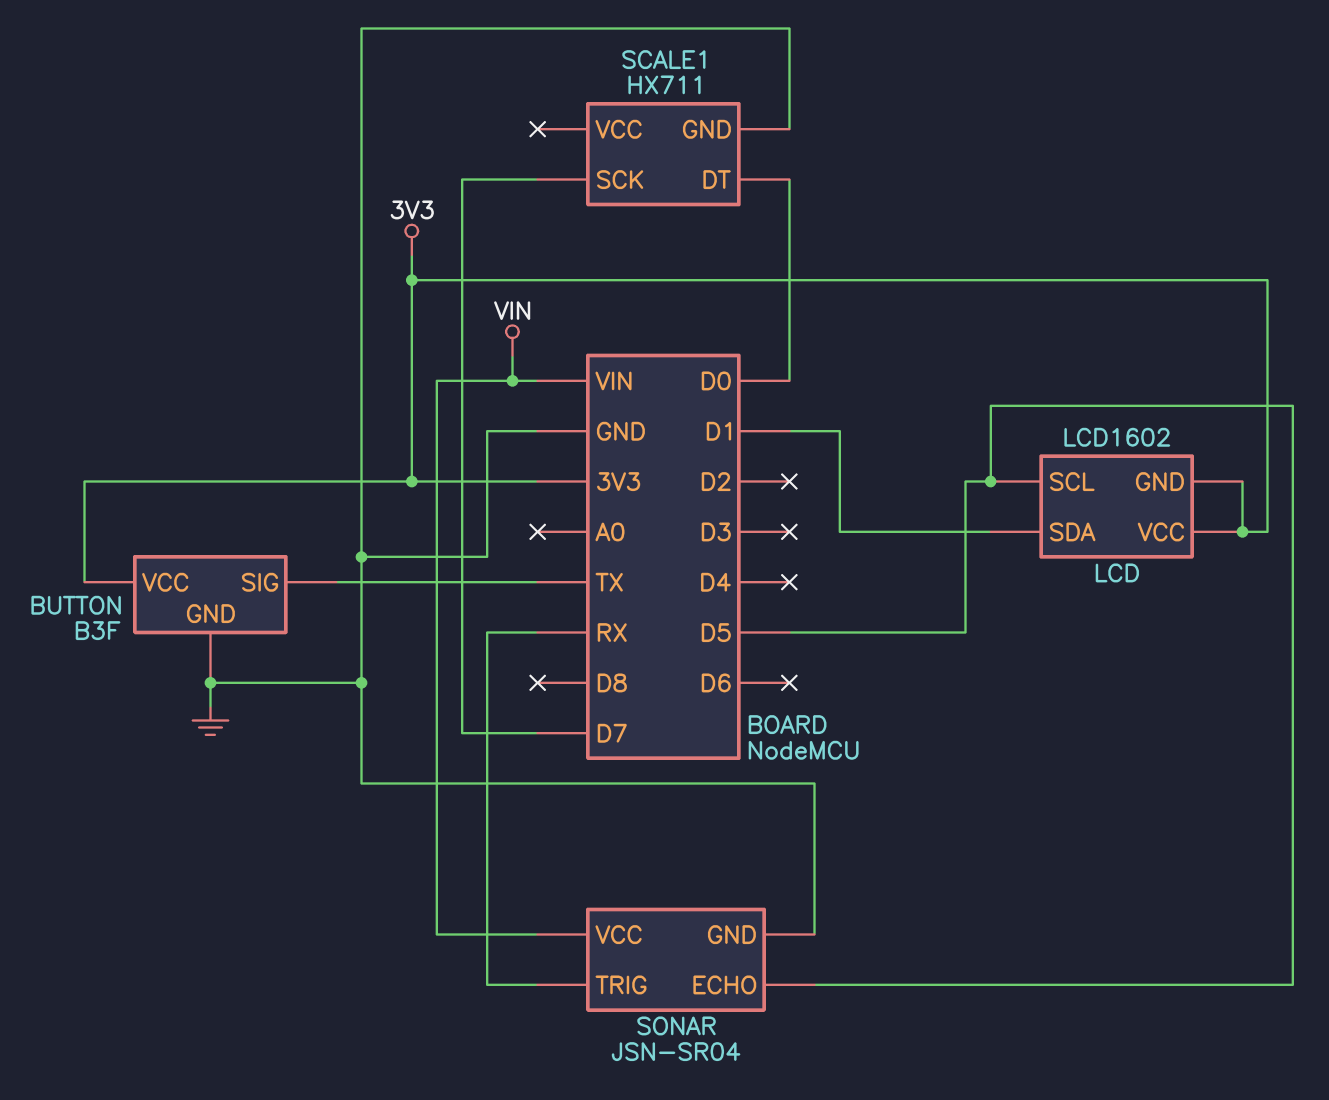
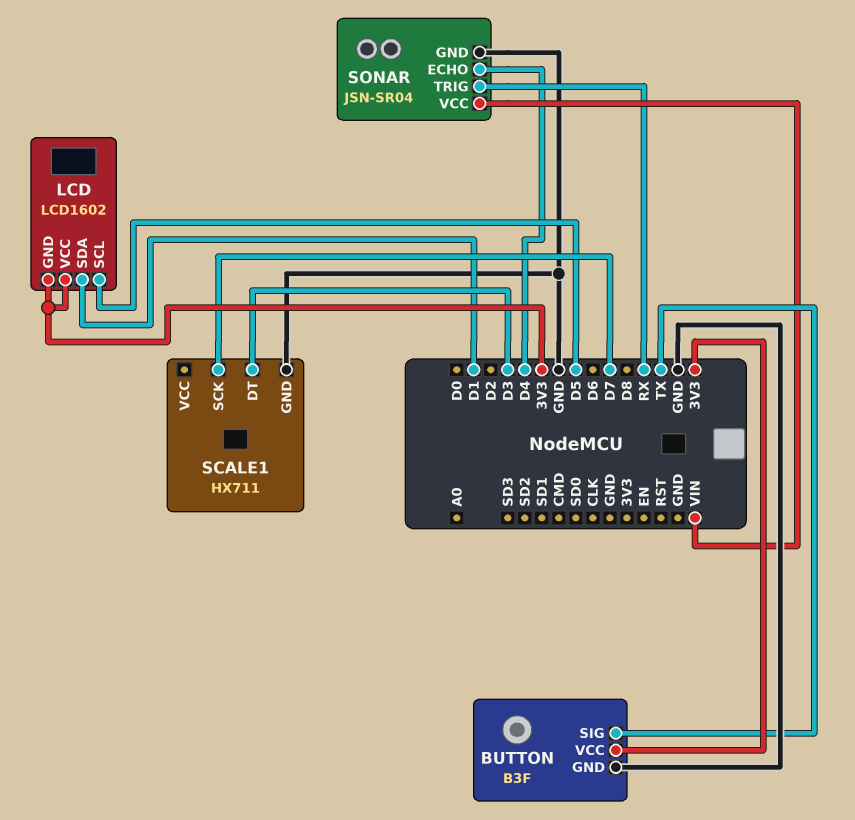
SCALE1 pin DT: D0 -> D3
SONAR pin ECHO: D5 -> D4

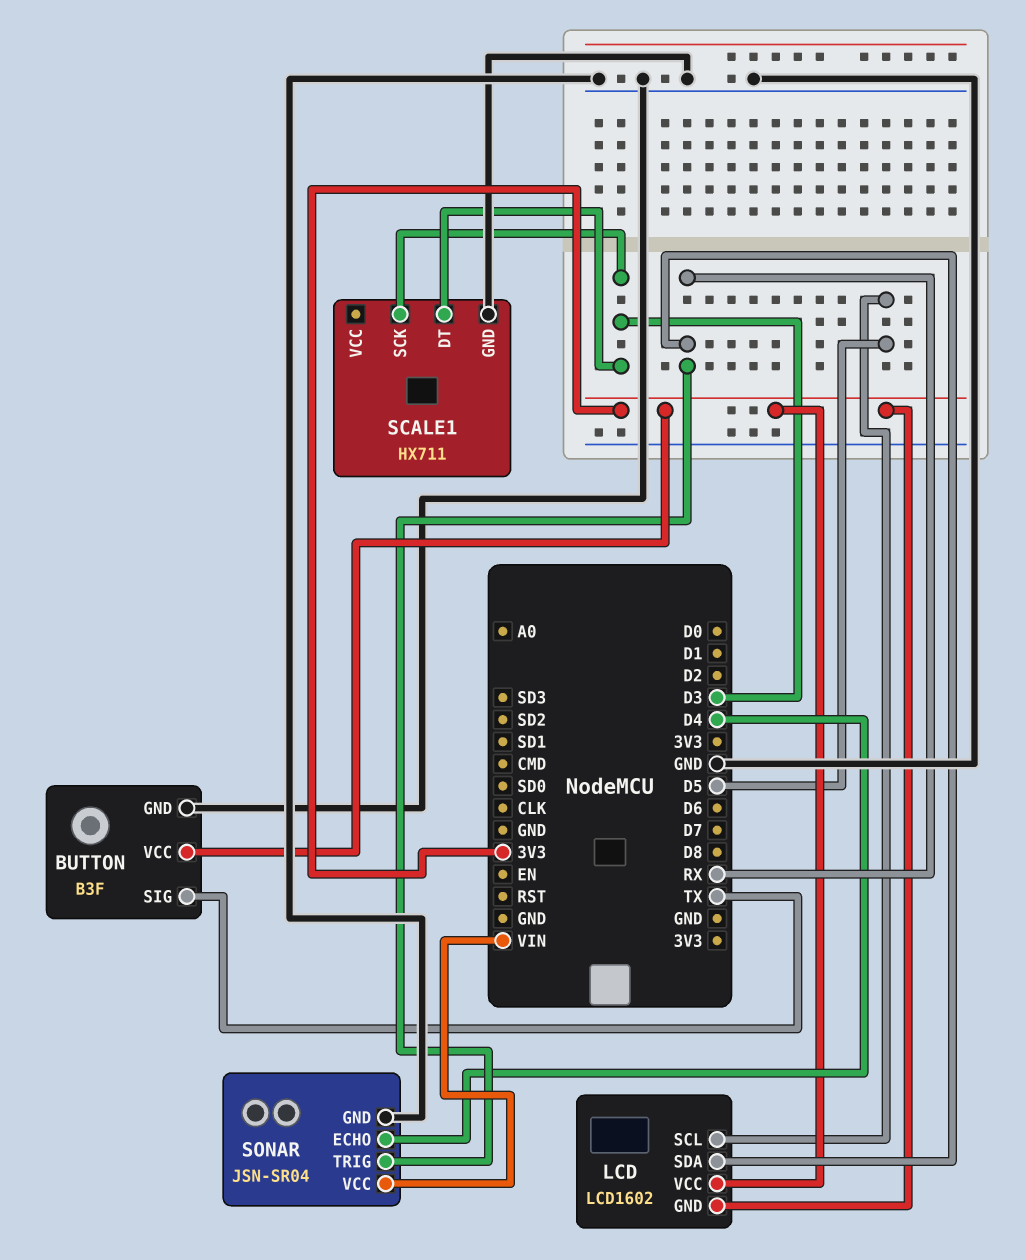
LCD pin SDA: D1 -> RX
SCALE1 pin SCK: D7 -> D3

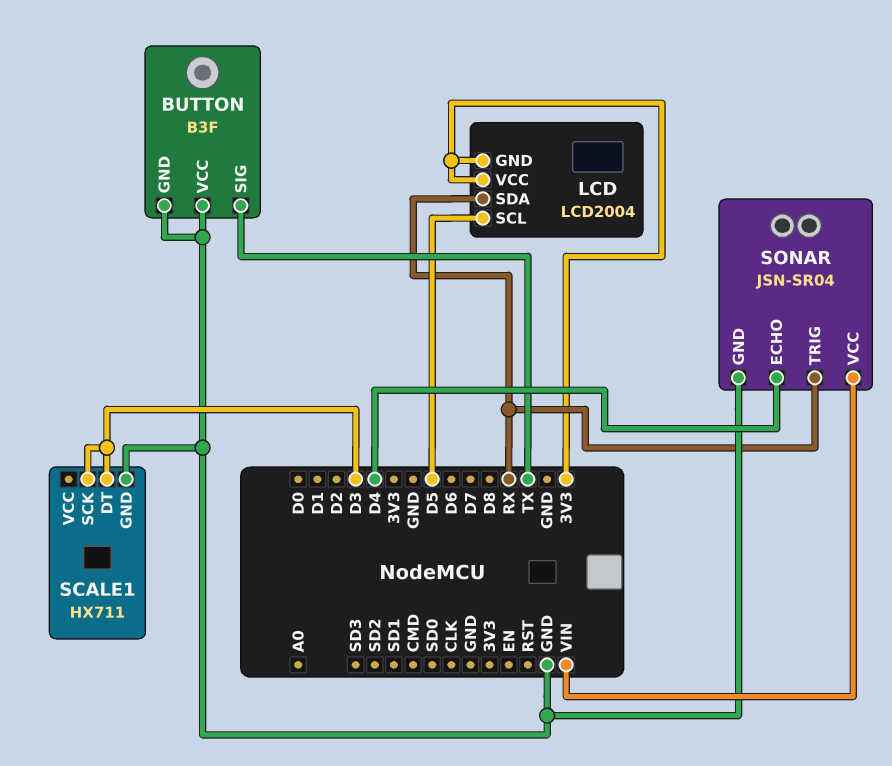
BUTTON pin VCC: 3V3 -> GND
LCD: LCD1602 -> LCD2004

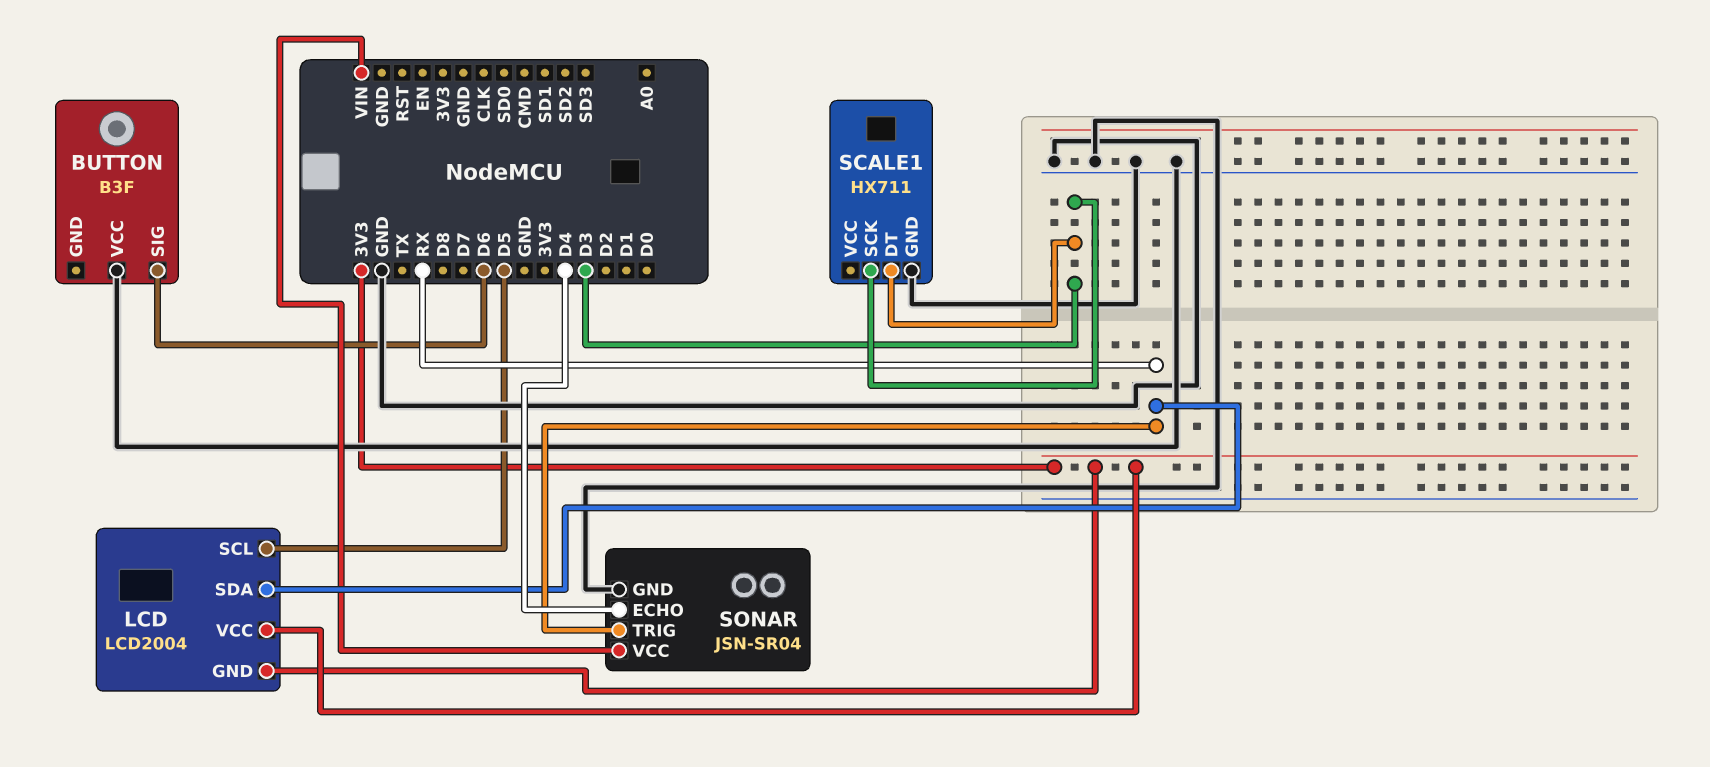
BUTTON pin GND: GND -> none
BUTTON pin SIG: TX -> D6

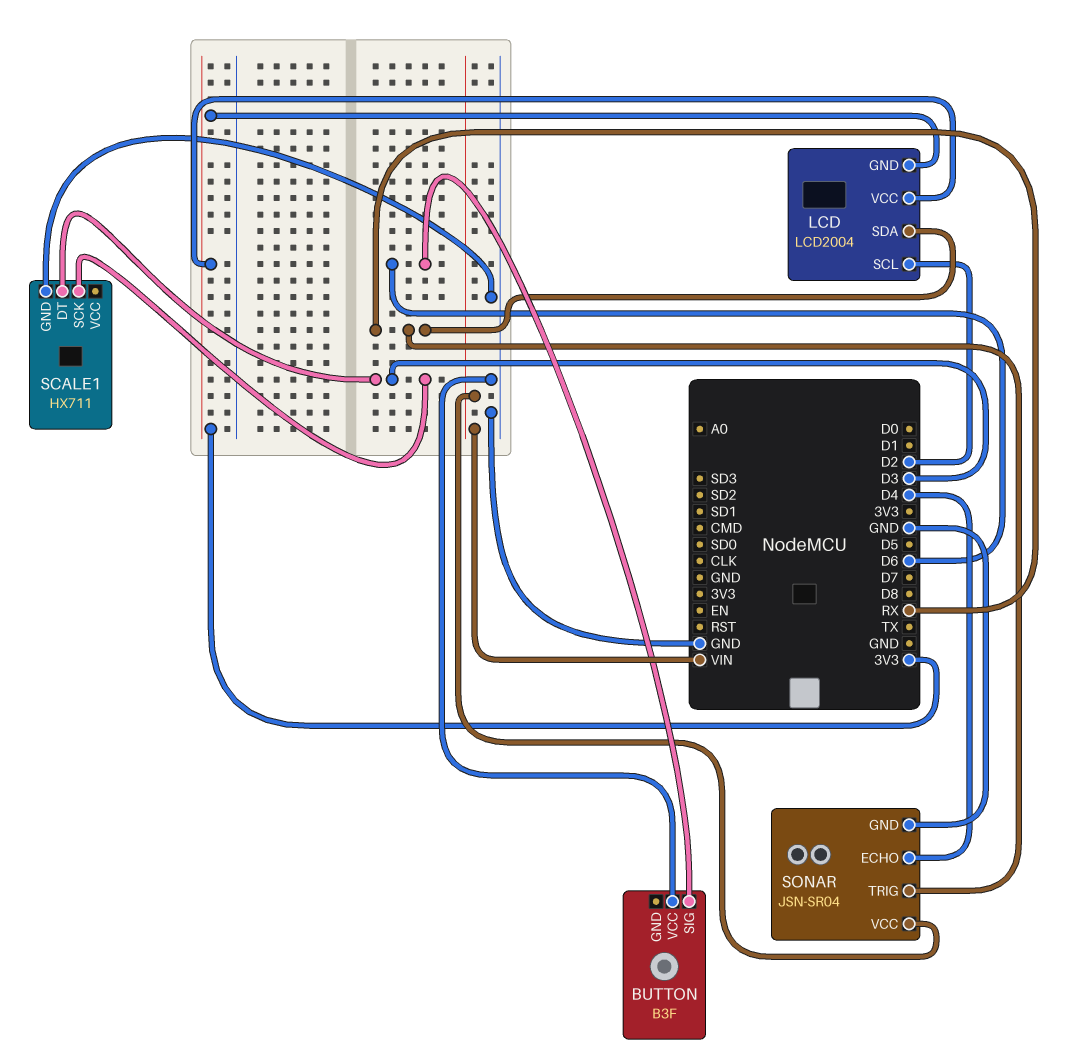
LCD pin SCL: D5 -> D2

